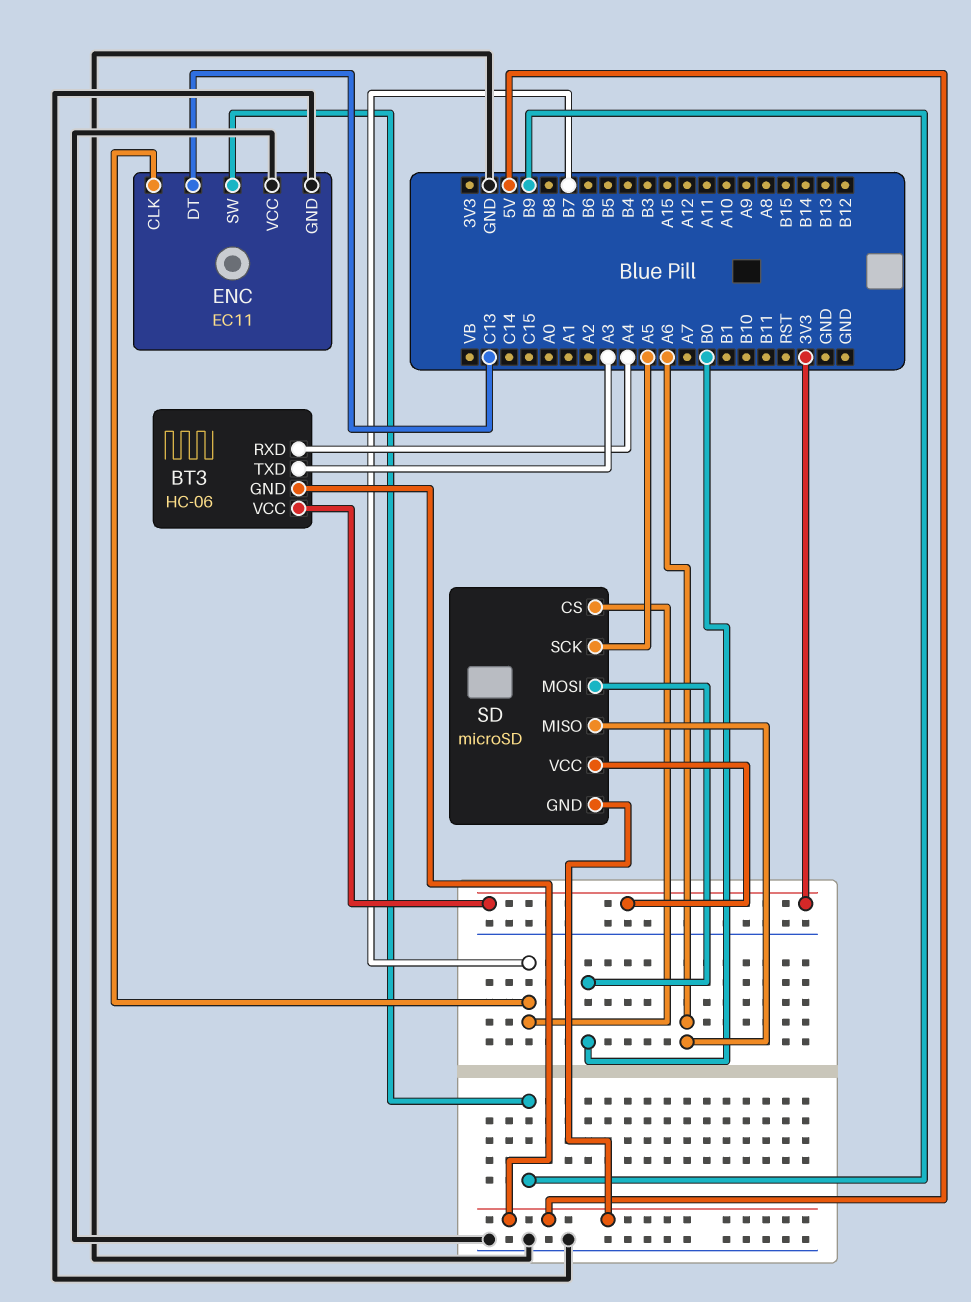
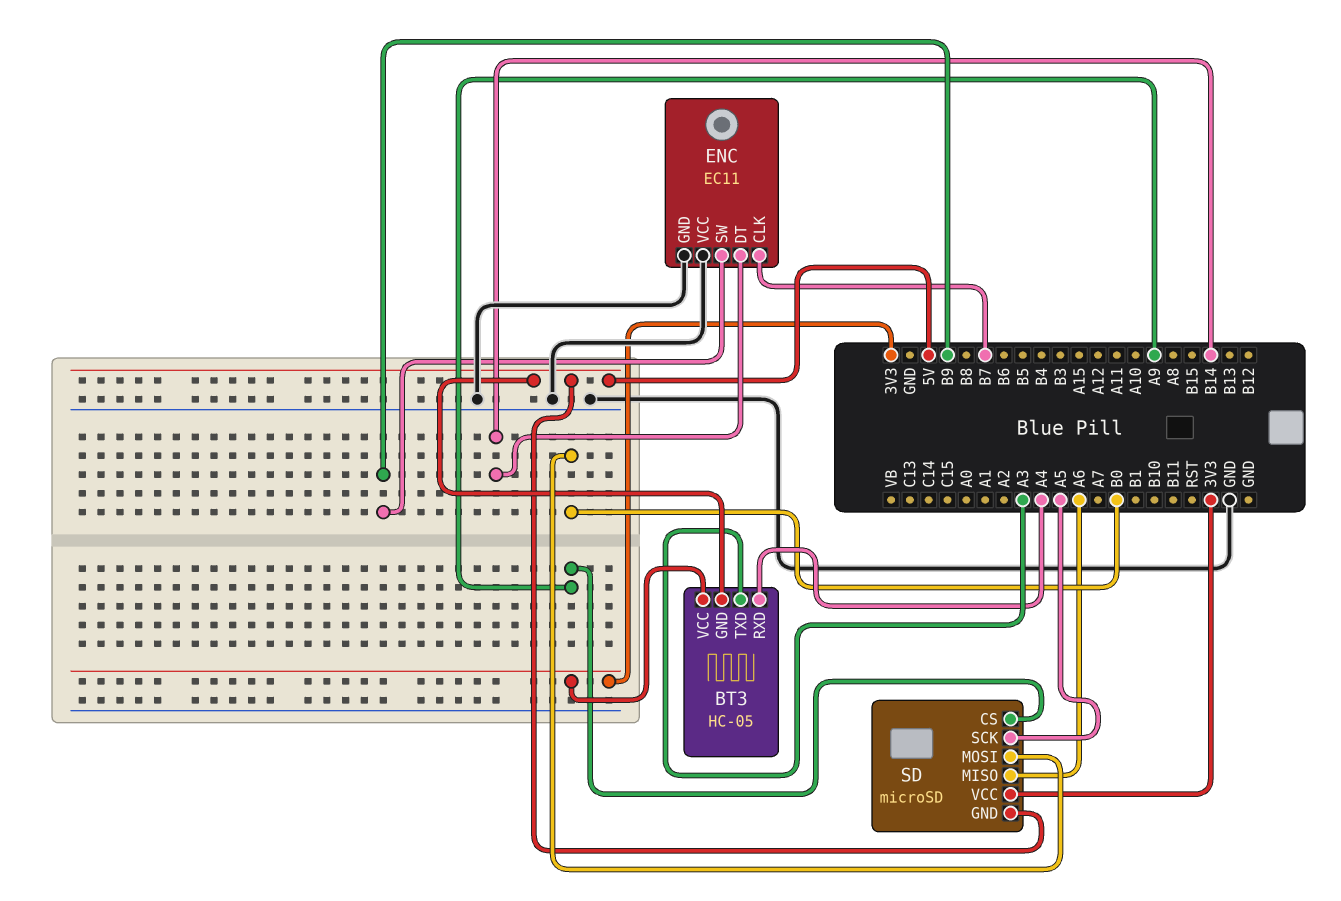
BT3: HC-06 -> HC-05
ENC pin DT: C13 -> B14
SD pin CS: B7 -> A9

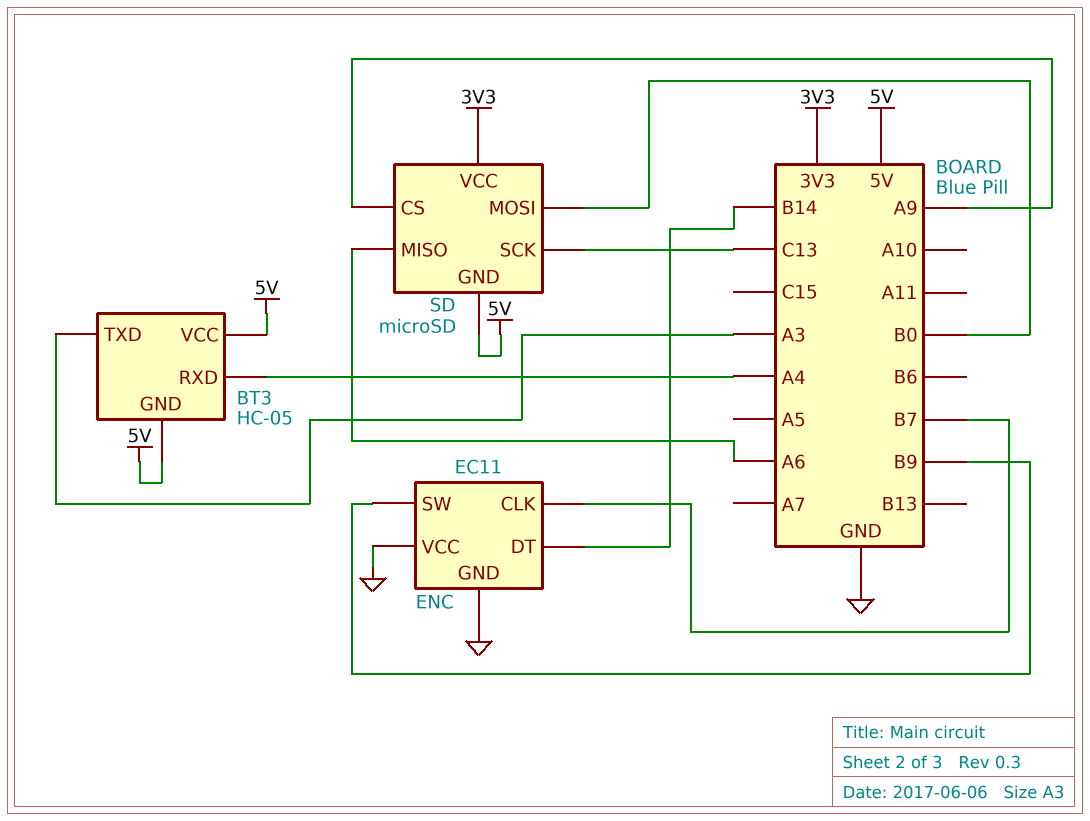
BT3 pin VCC: 3V3 -> 5V
SD pin SCK: A5 -> C13

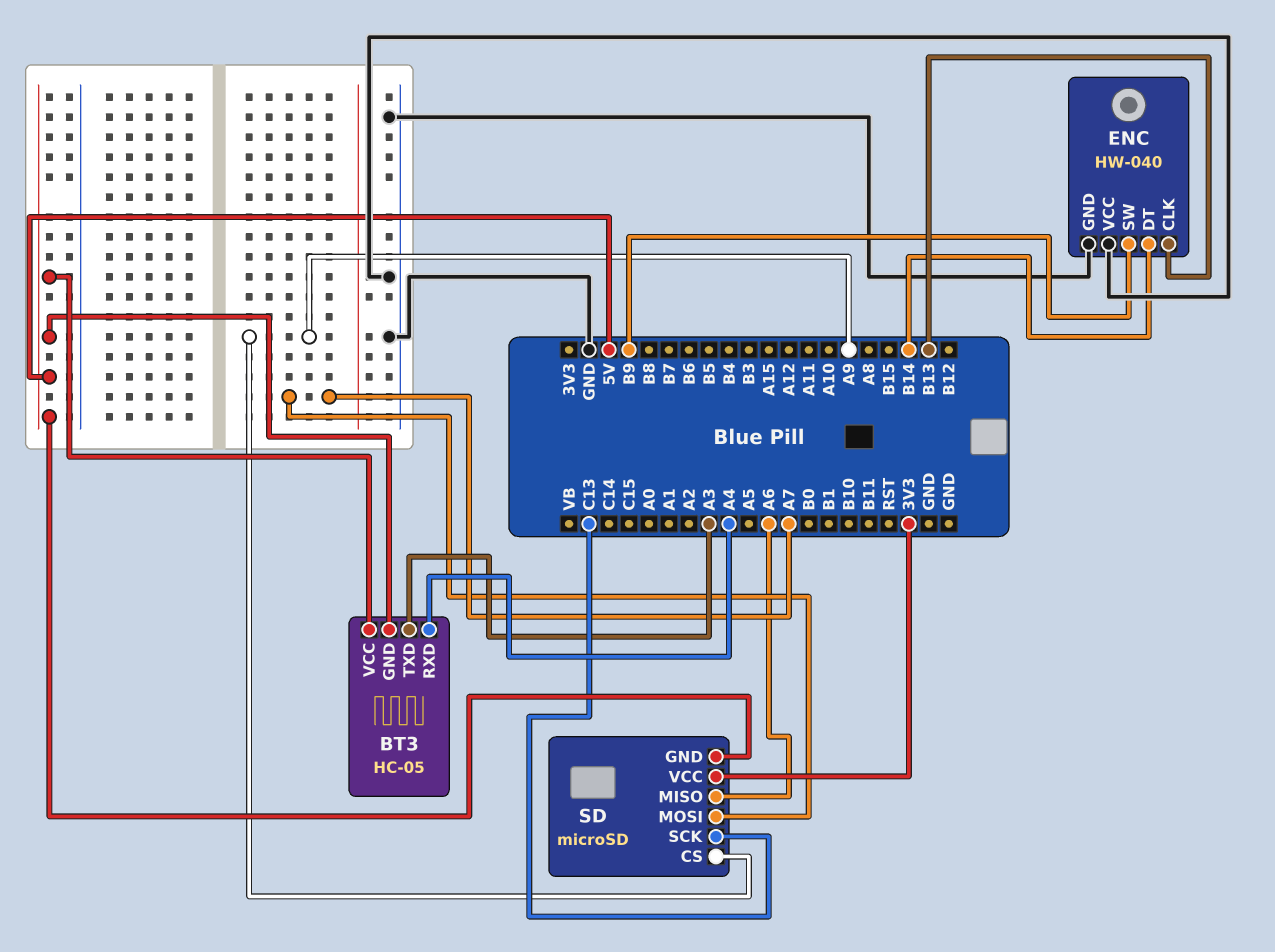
ENC: EC11 -> HW-040
ENC pin CLK: B7 -> B13
SD pin MOSI: B0 -> A7

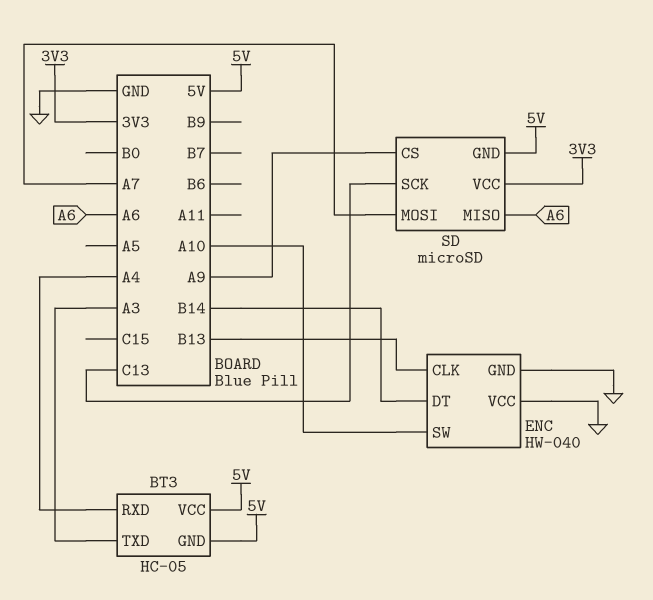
ENC pin SW: B9 -> A10

